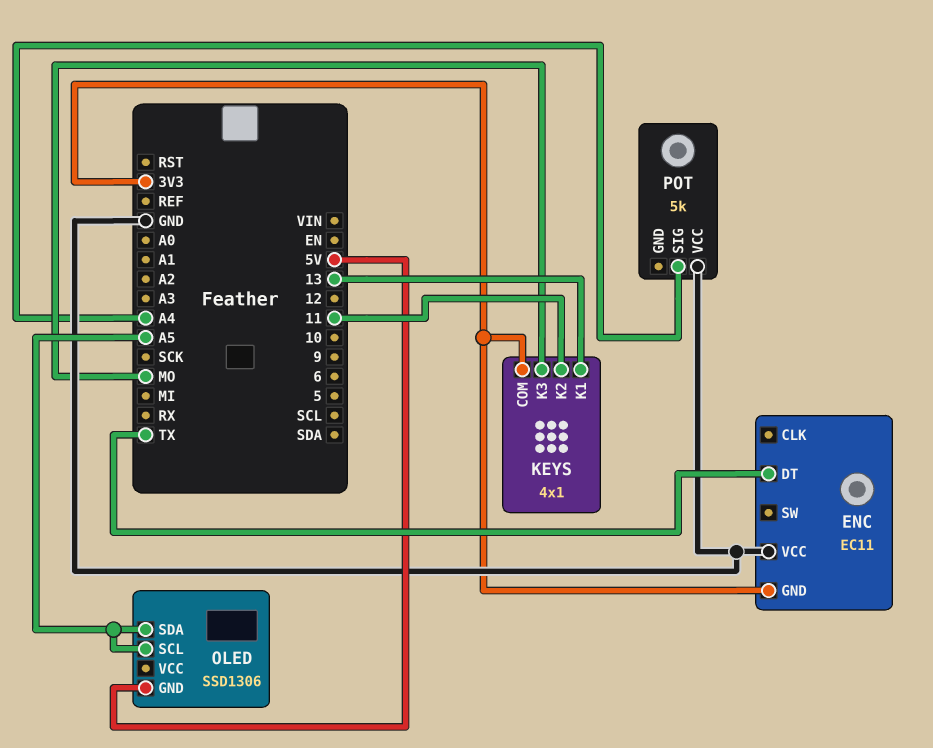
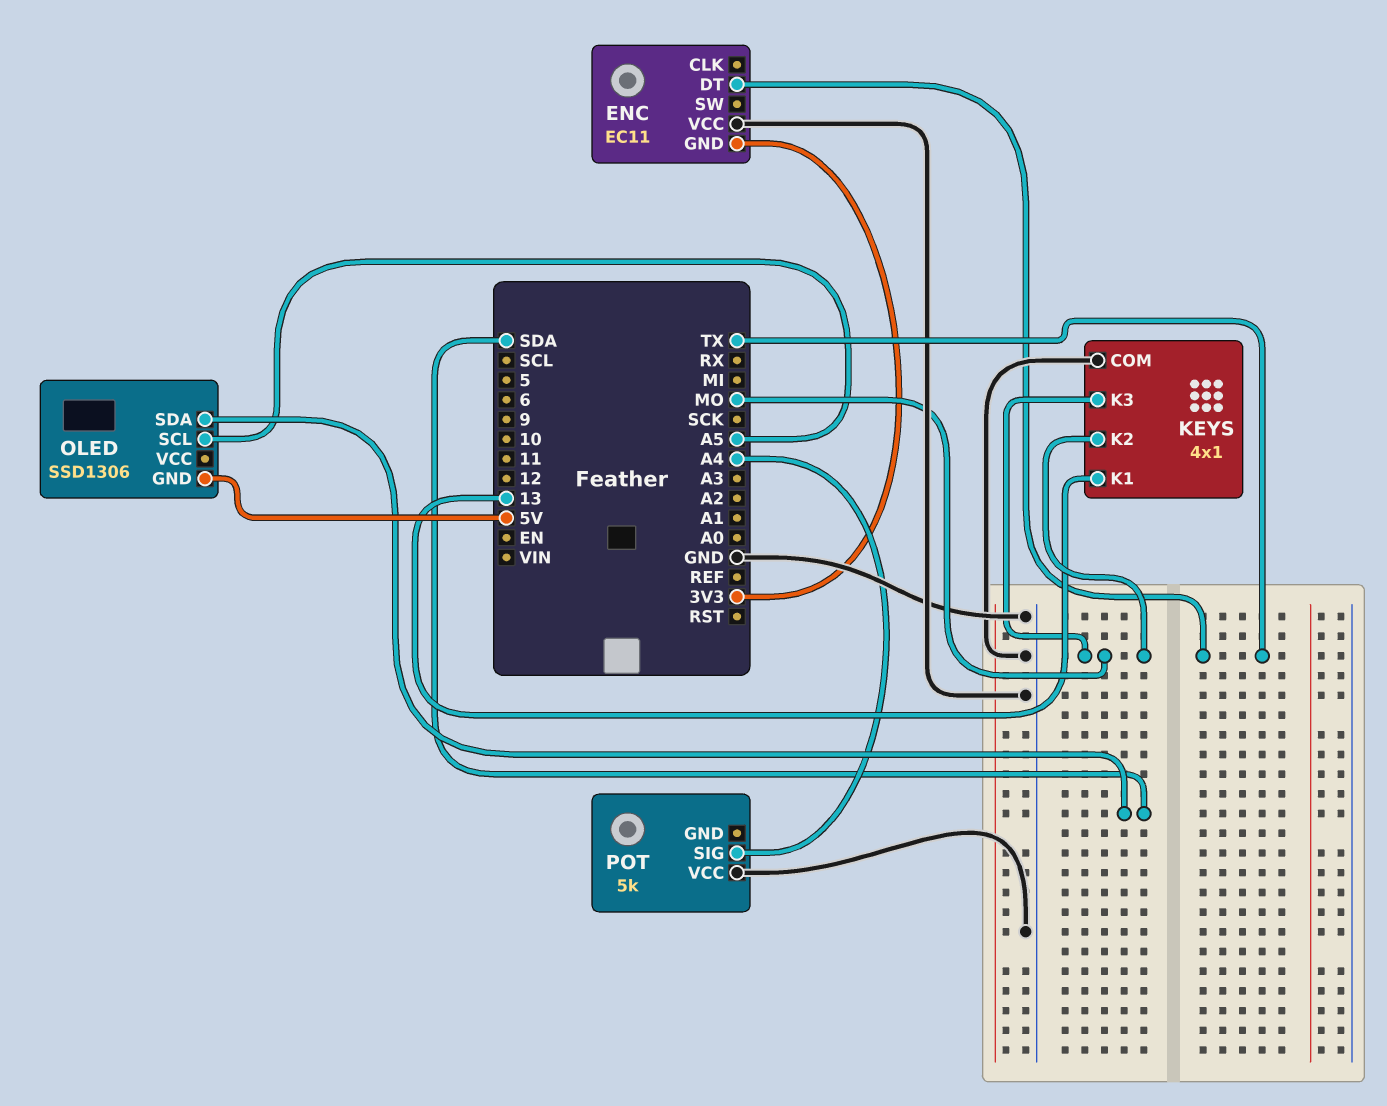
KEYS pin COM: 3V3 -> GND
KEYS pin K2: 11 -> MO
OLED pin SDA: A5 -> SDA

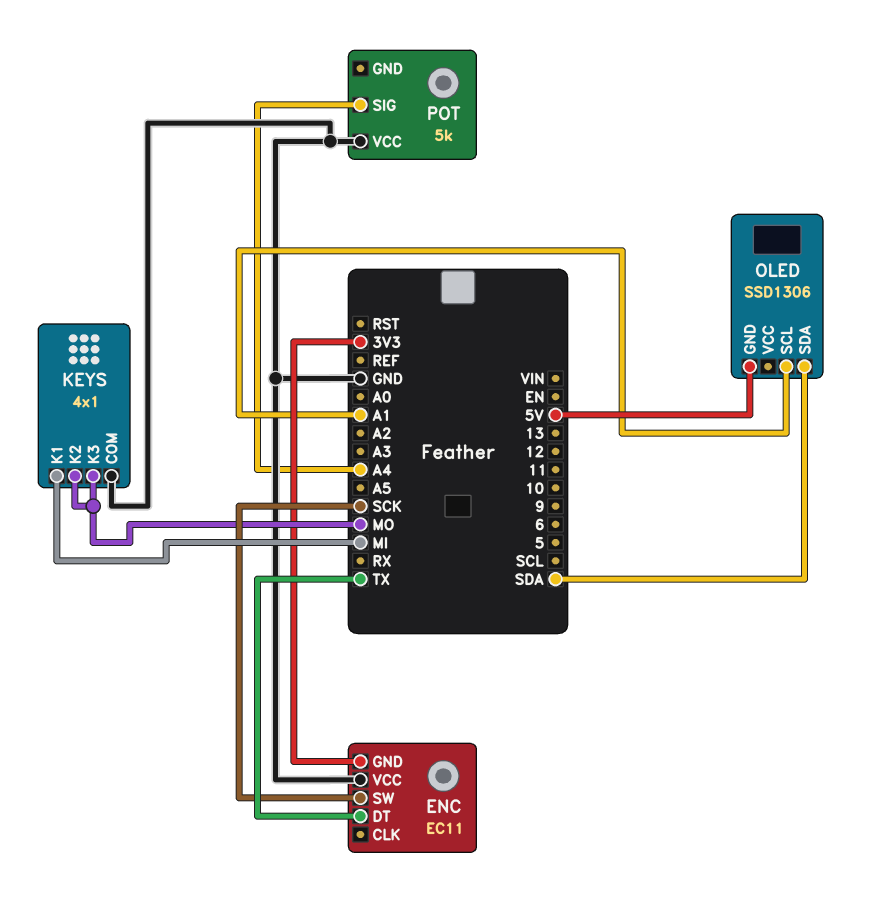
ENC pin SW: none -> SCK
KEYS pin K1: 13 -> MI
OLED pin SCL: A5 -> A1

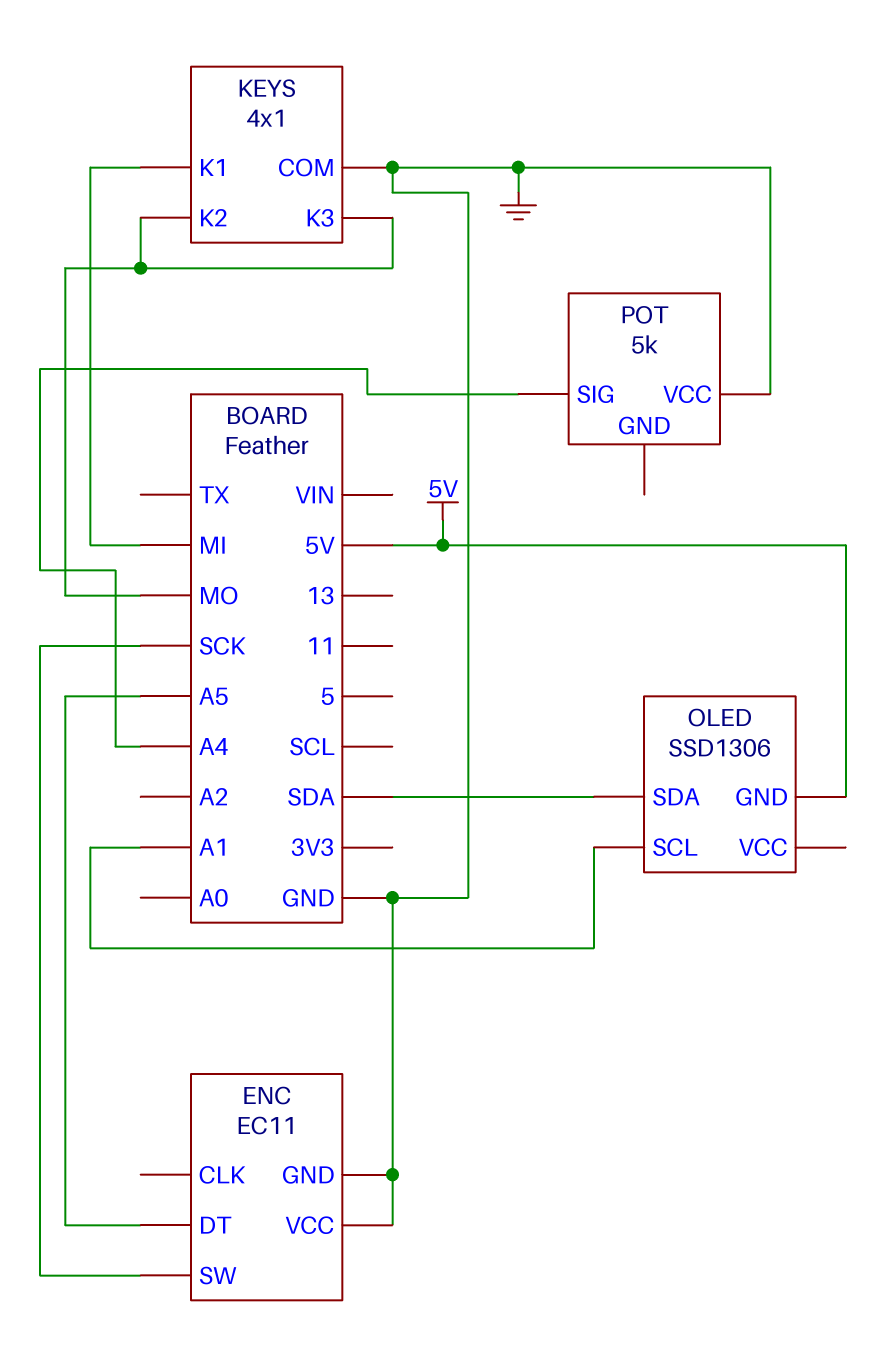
ENC pin DT: TX -> A5
ENC pin GND: 3V3 -> GND

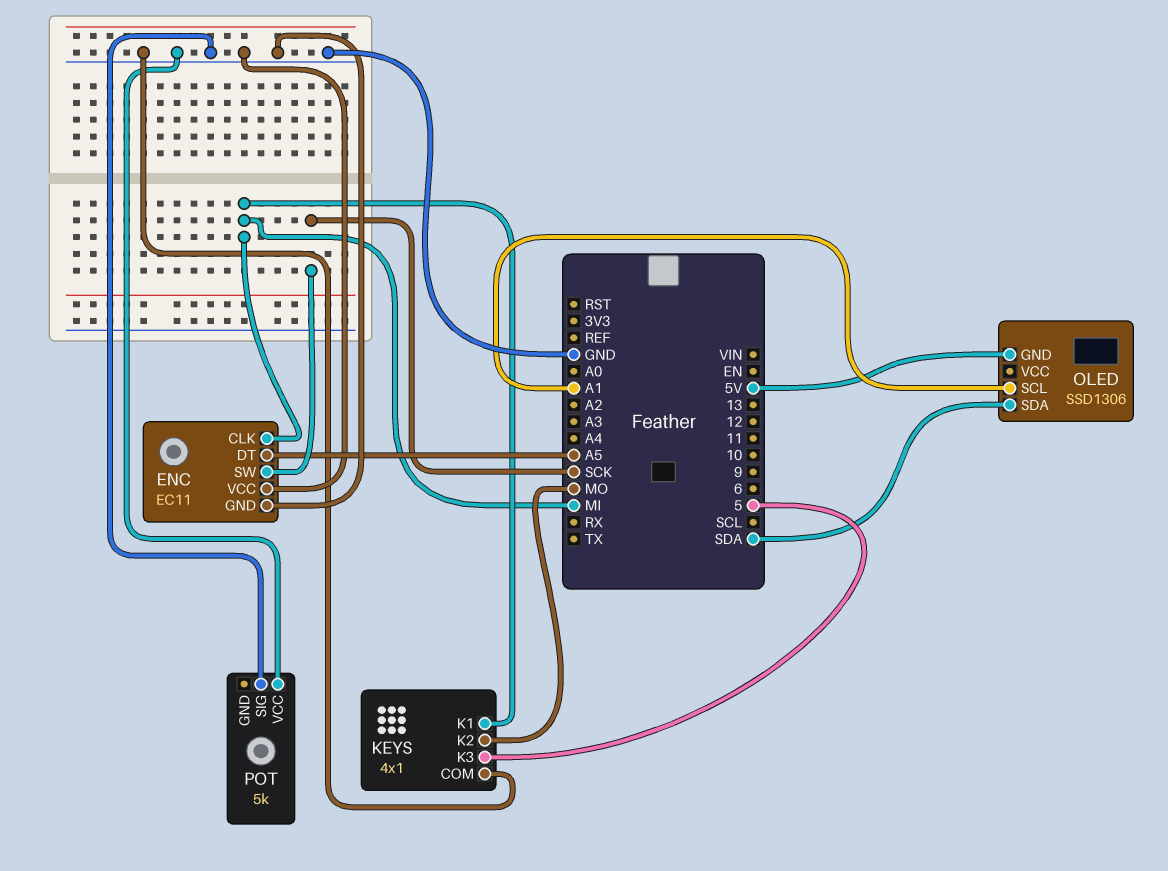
ENC pin CLK: none -> MI
KEYS pin K3: MO -> 5
POT pin SIG: A4 -> GND

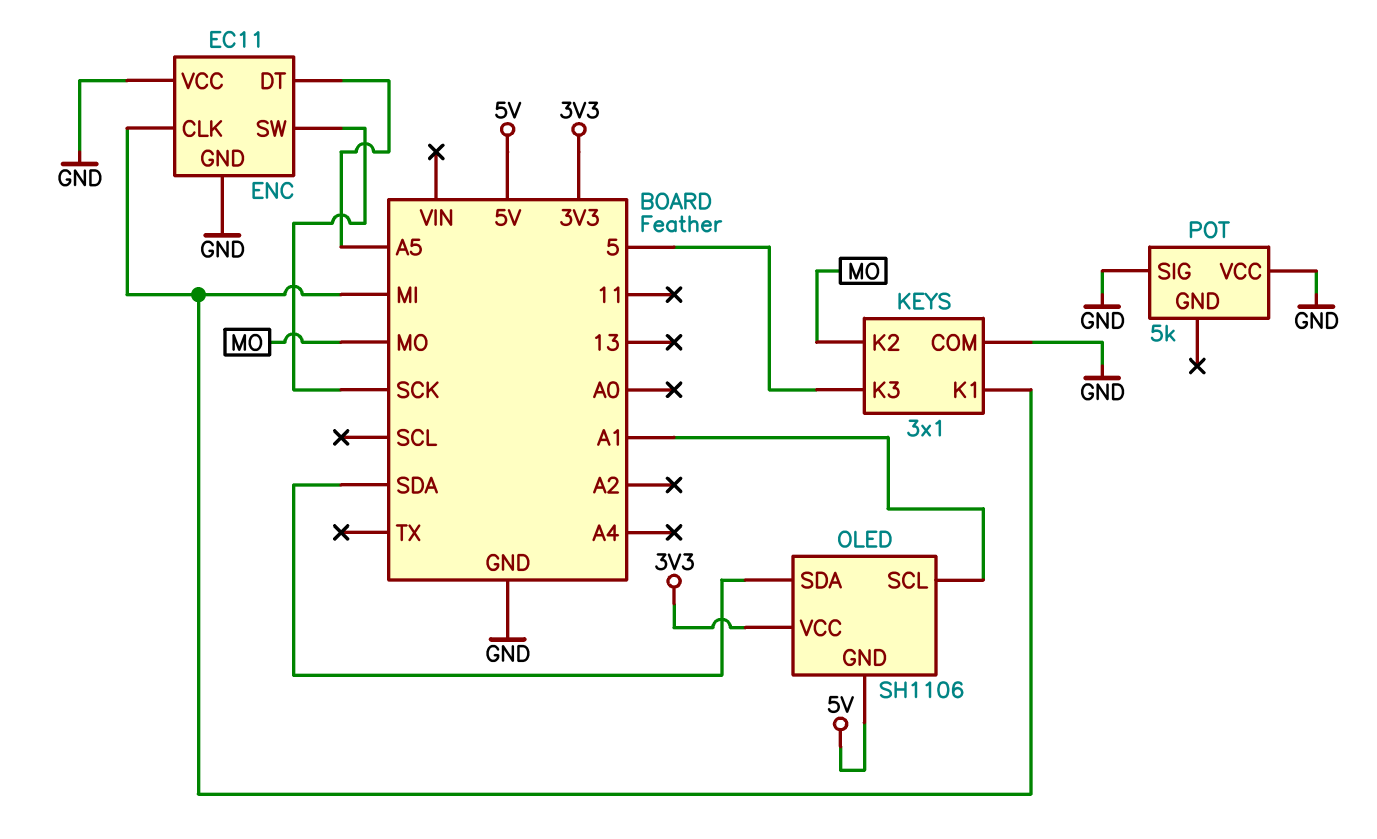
KEYS: 4x1 -> 3x1
OLED: SSD1306 -> SH1106
OLED pin VCC: none -> 3V3

